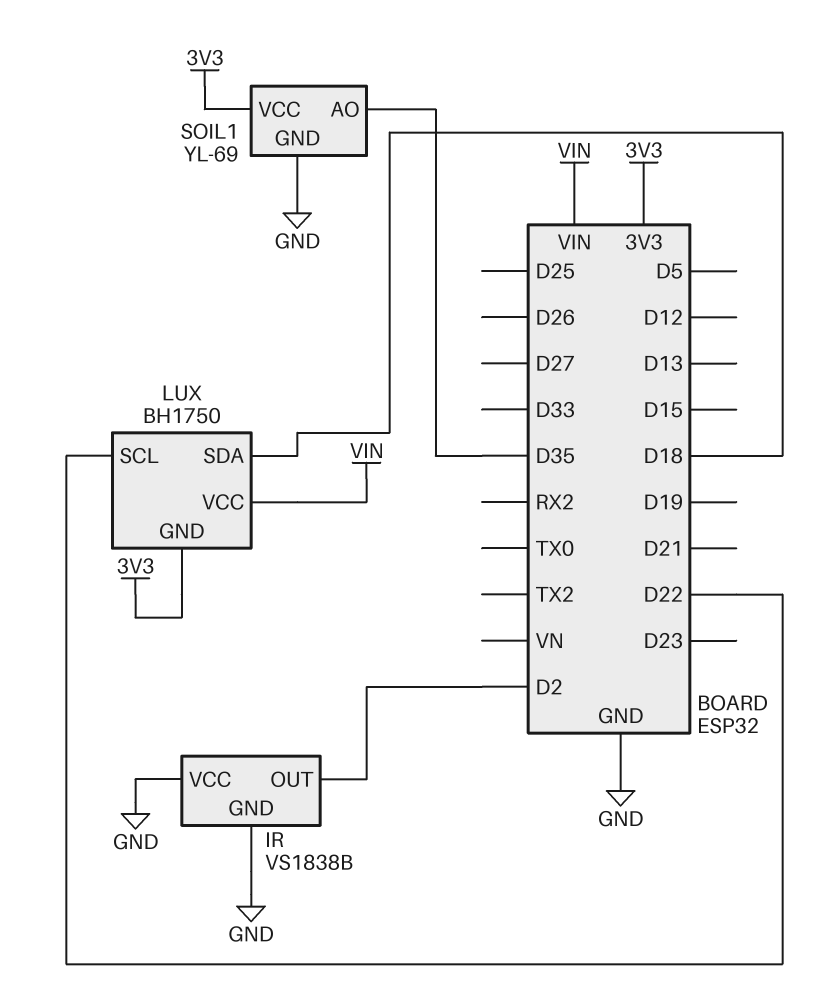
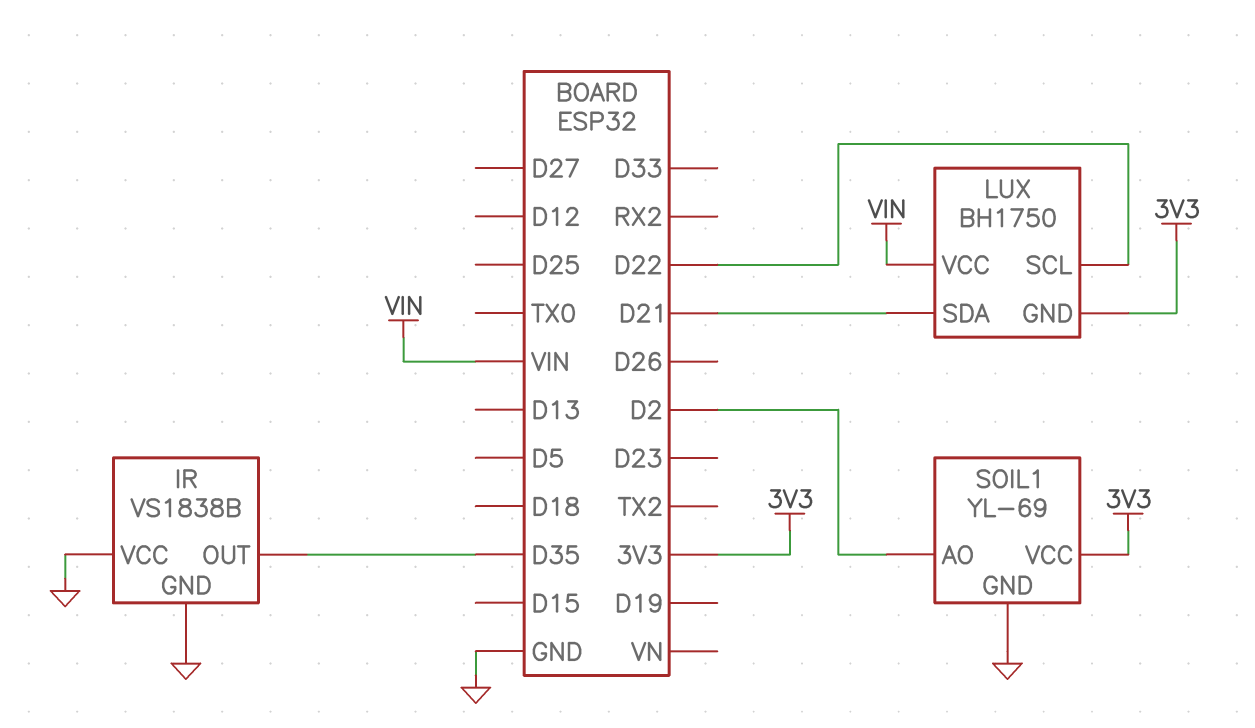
IR pin OUT: D2 -> D35
LUX pin SDA: D18 -> D21
SOIL1 pin AO: D35 -> D2

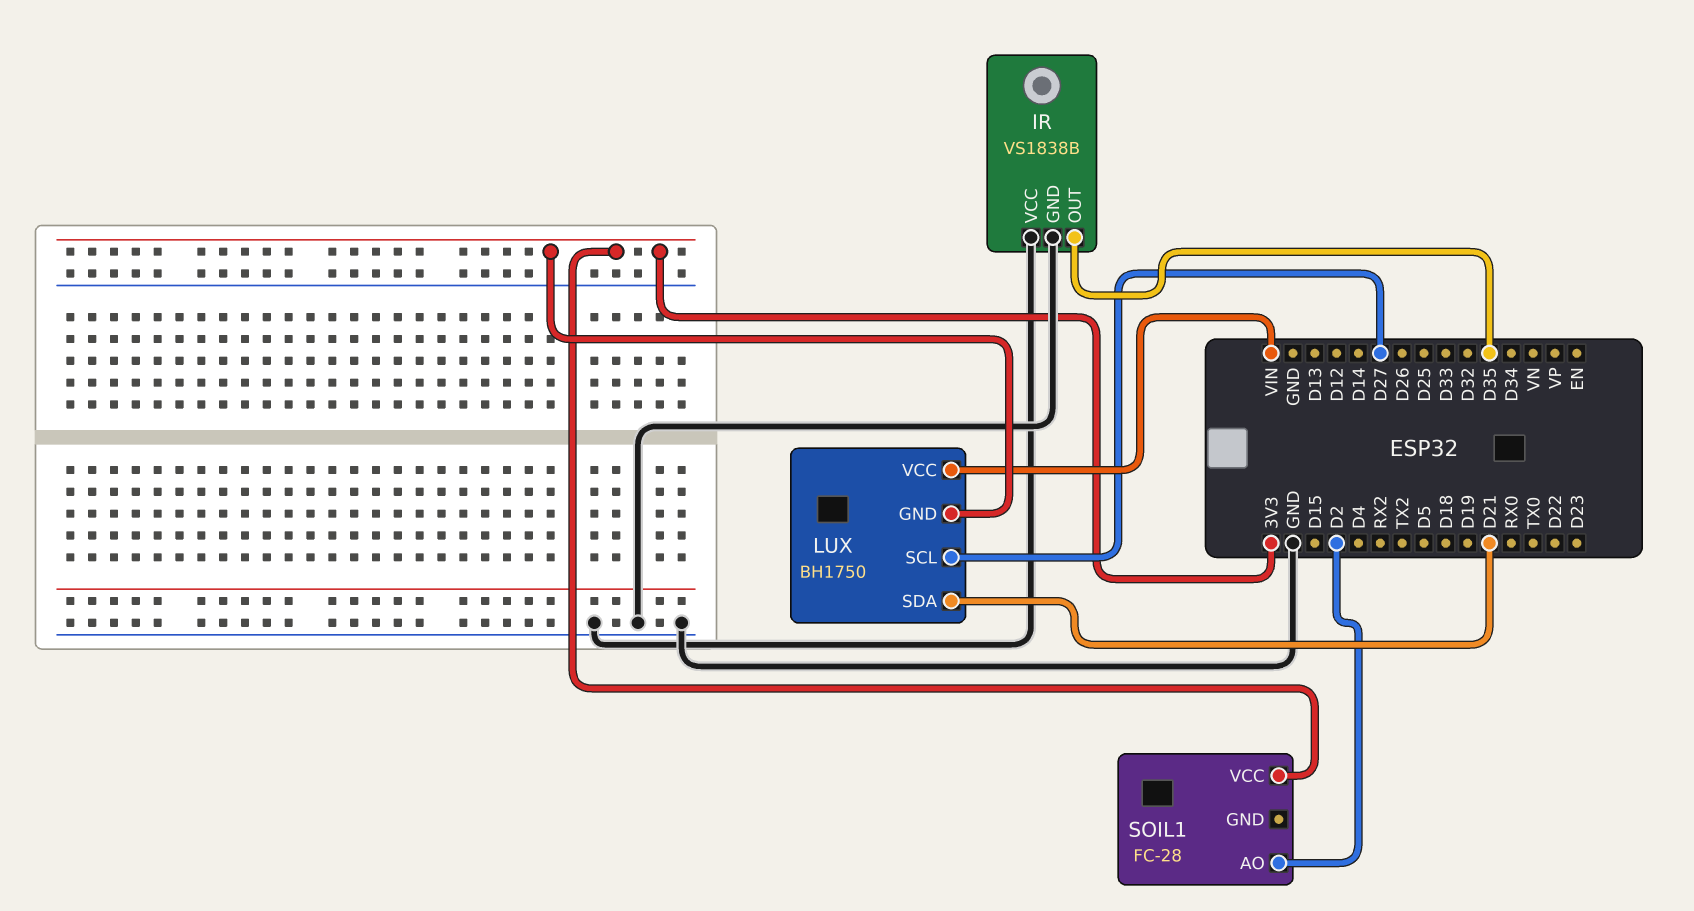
LUX pin SCL: D22 -> D27
SOIL1: YL-69 -> FC-28
SOIL1 pin GND: GND -> none

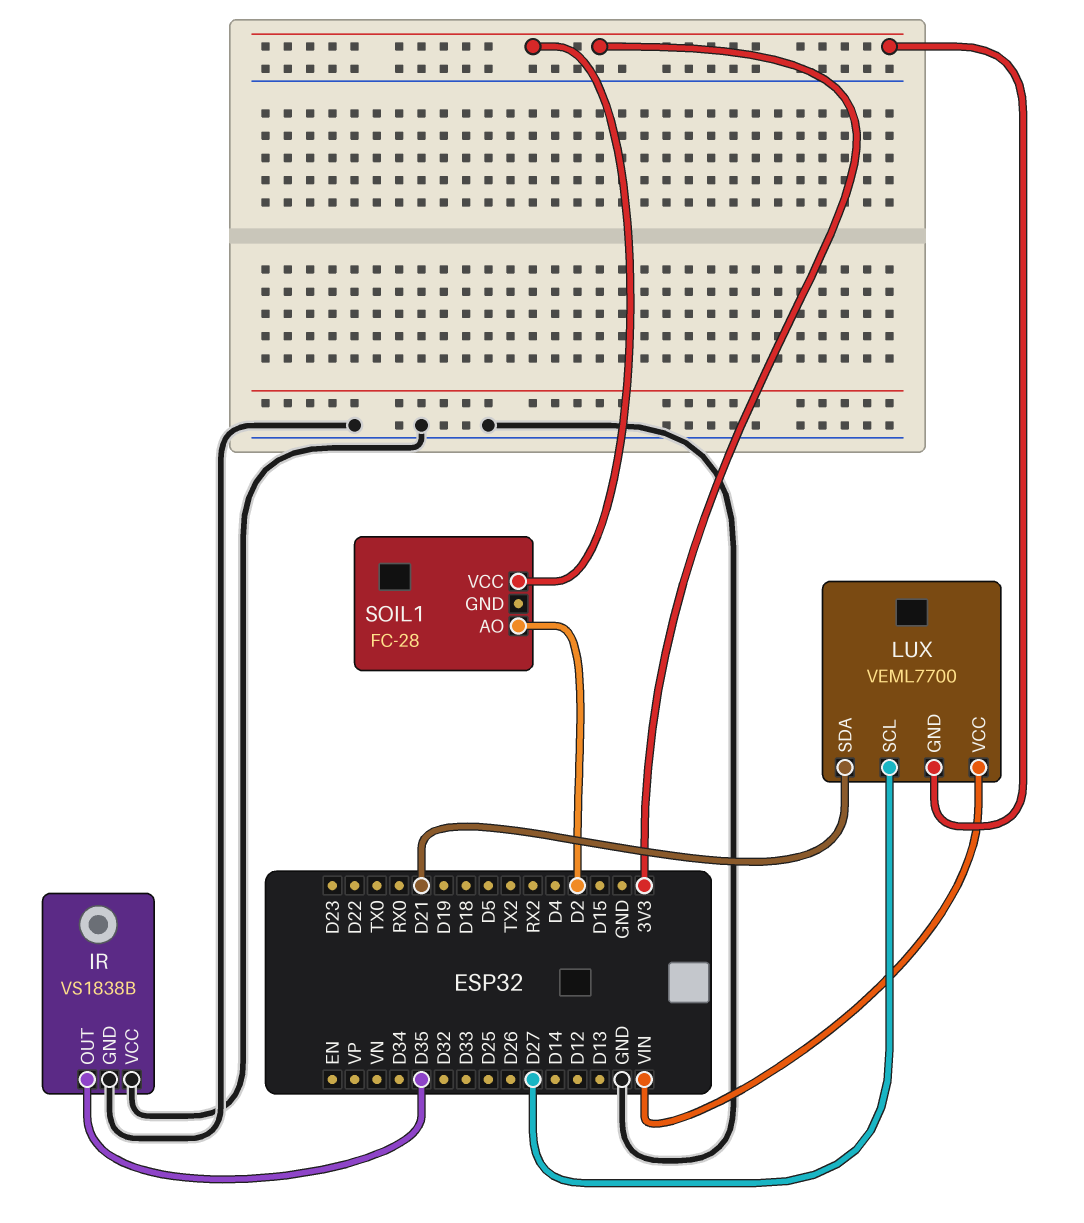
LUX: BH1750 -> VEML7700

